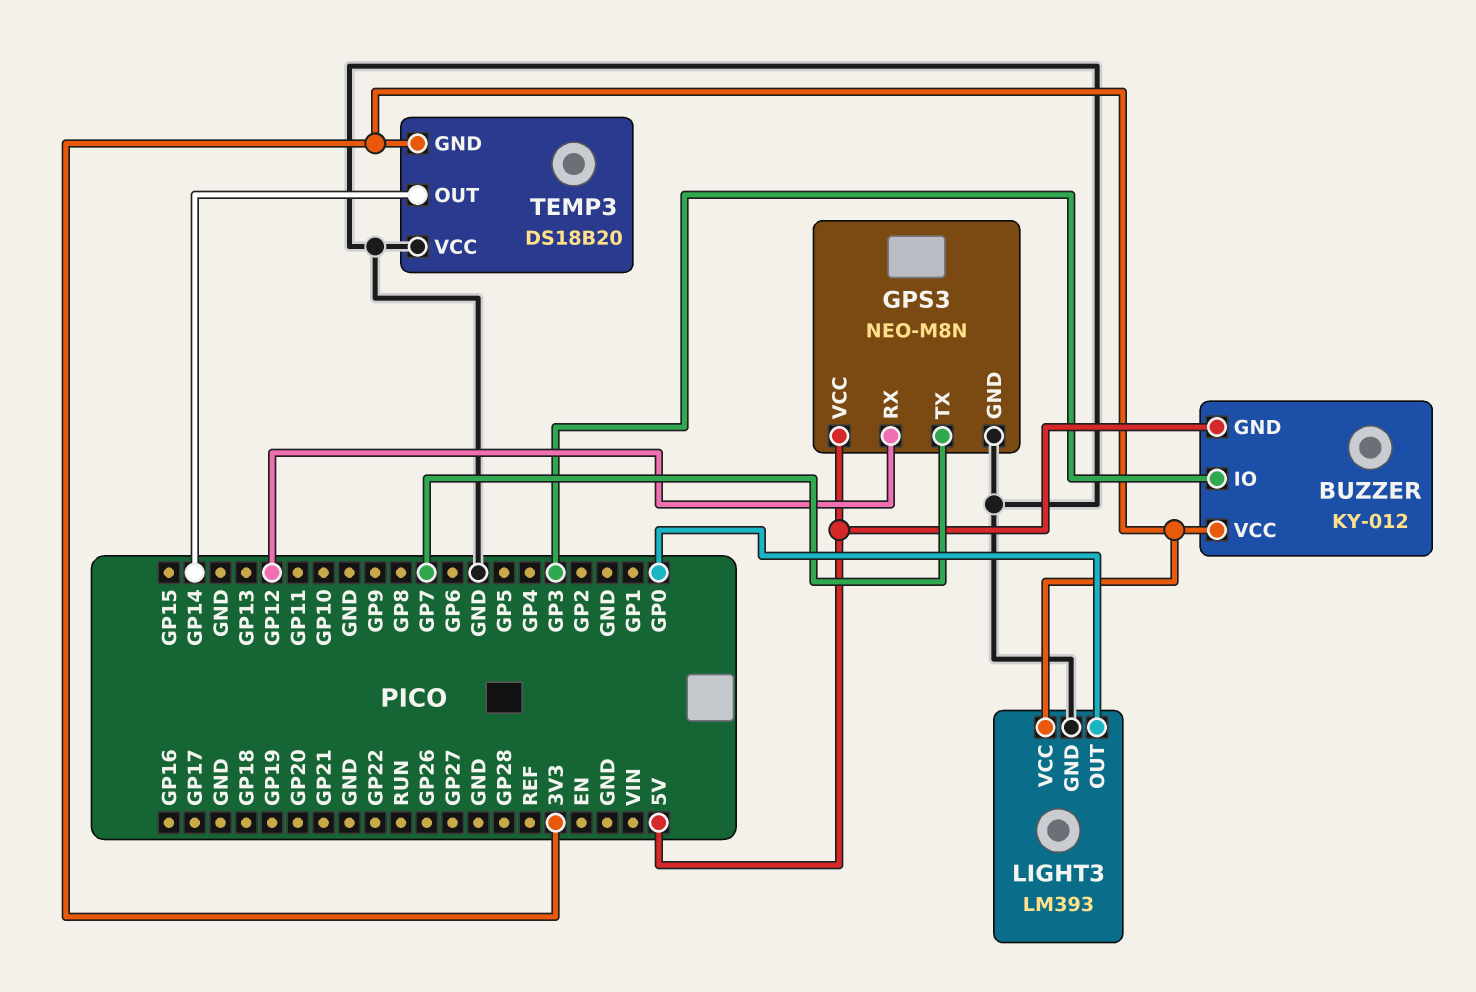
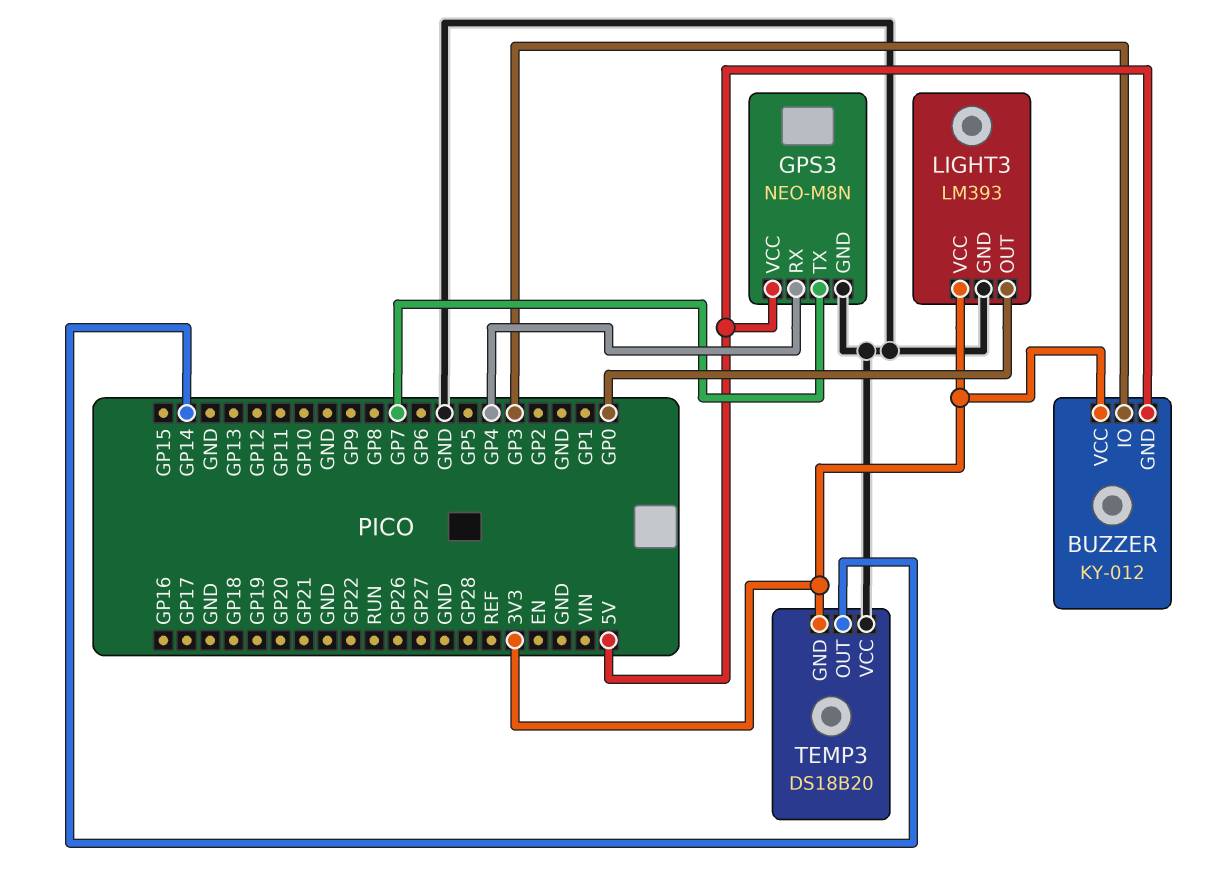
GPS3 pin RX: GP12 -> GP4

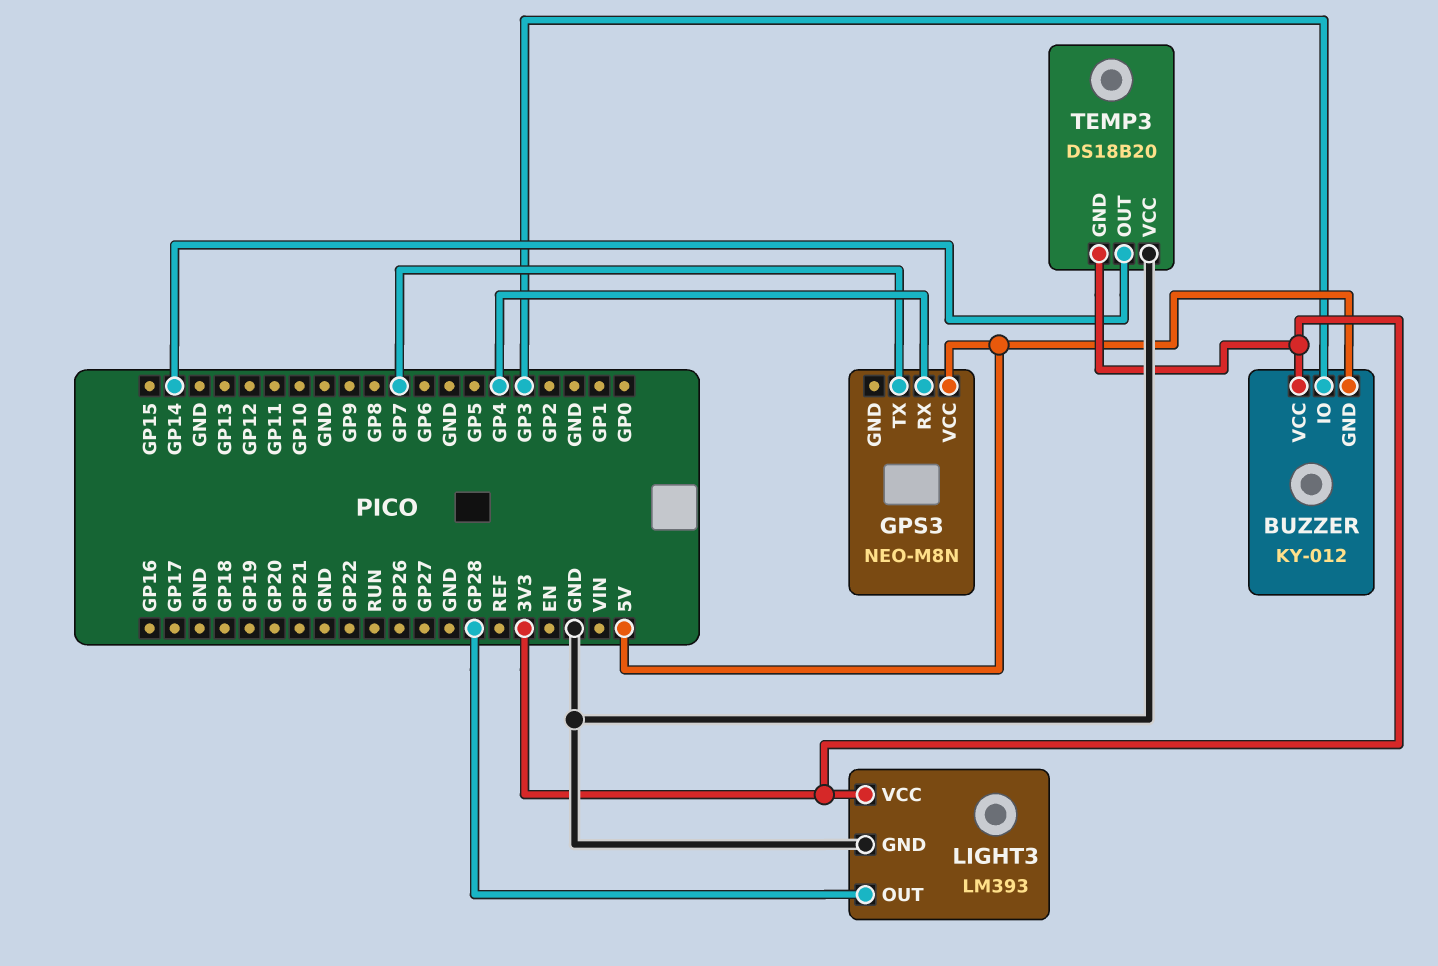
GPS3 pin GND: GND -> none
LIGHT3 pin OUT: GP0 -> GP28

